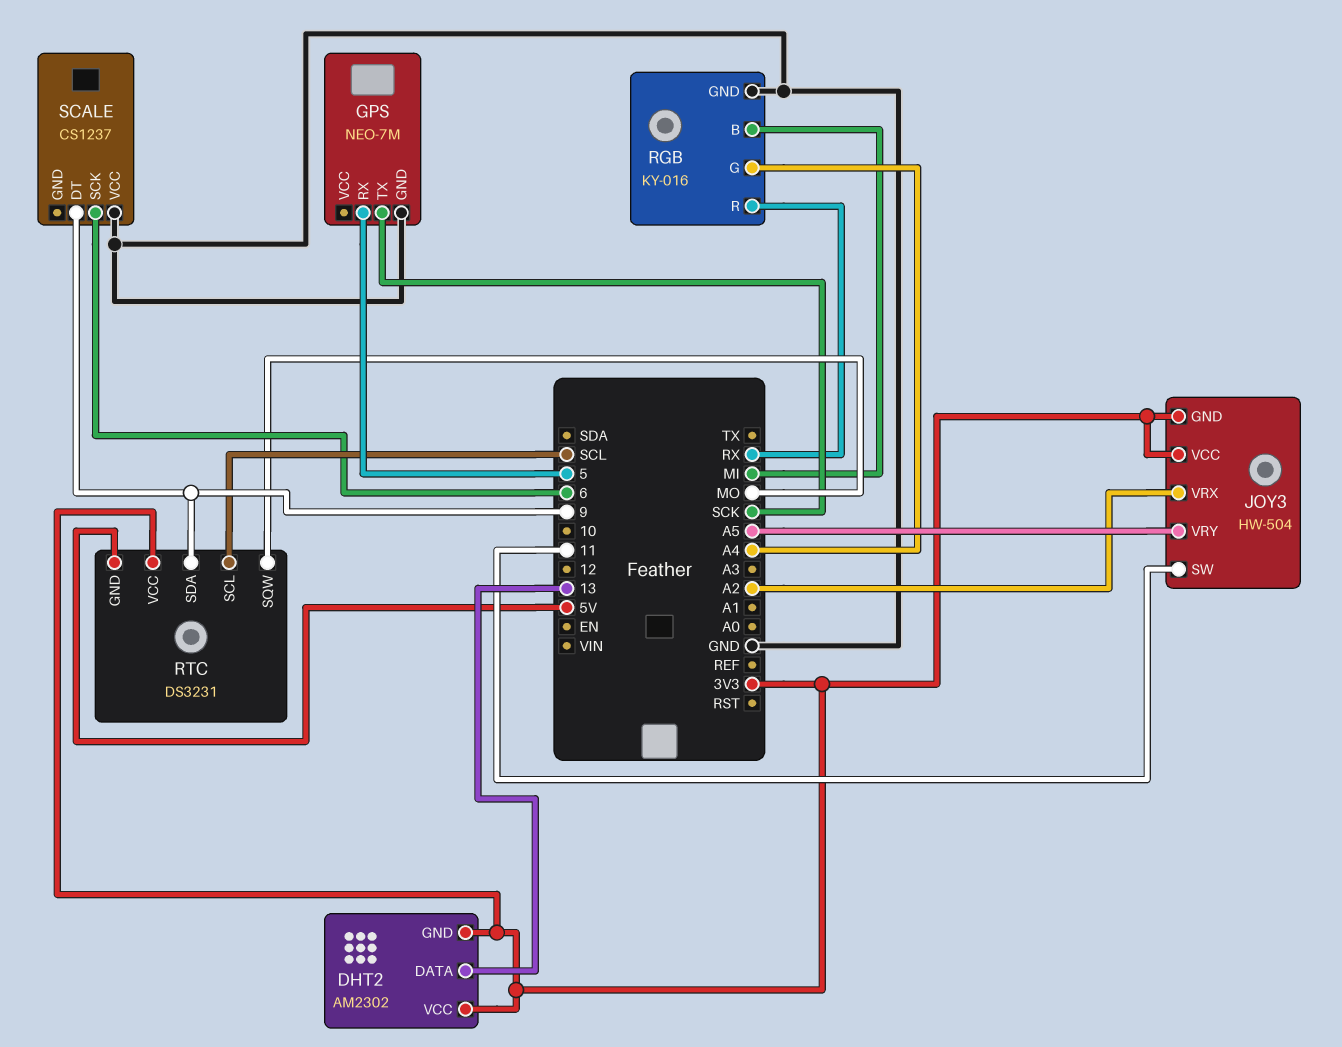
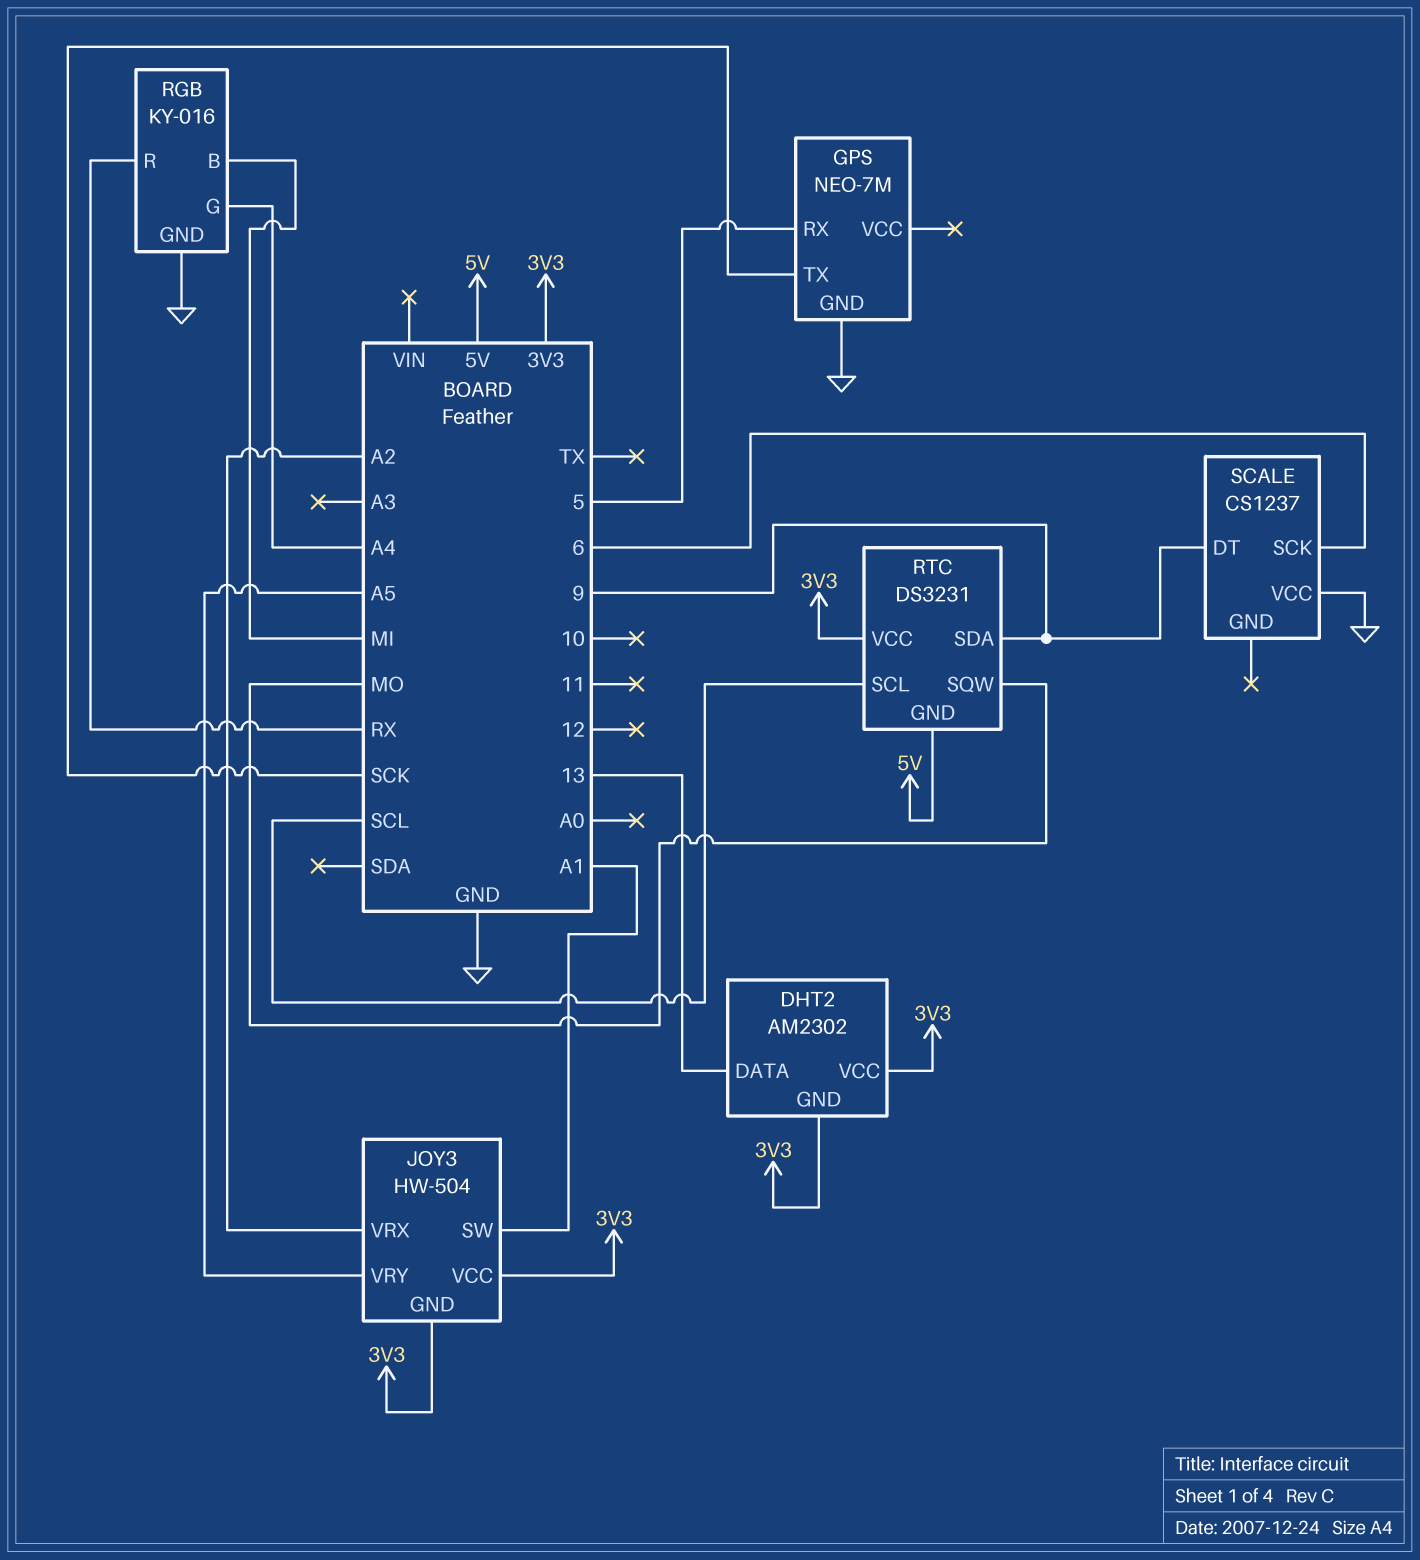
JOY3 pin SW: 11 -> A1

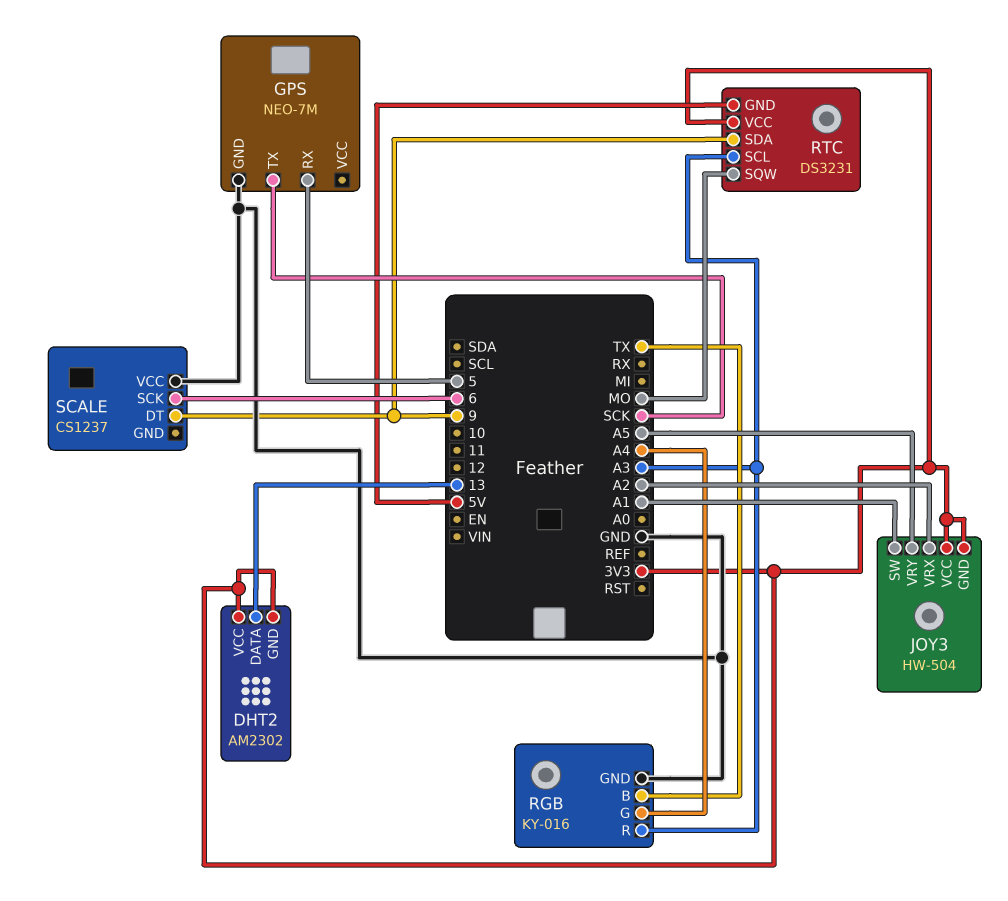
RGB pin B: MI -> TX
RGB pin R: RX -> A3
RTC pin SCL: SCL -> A3

